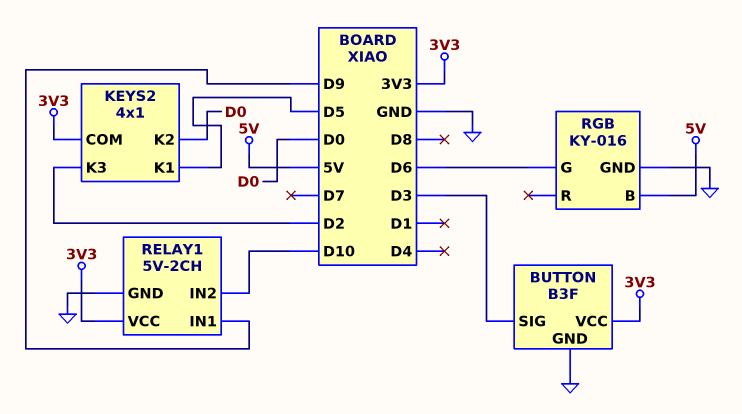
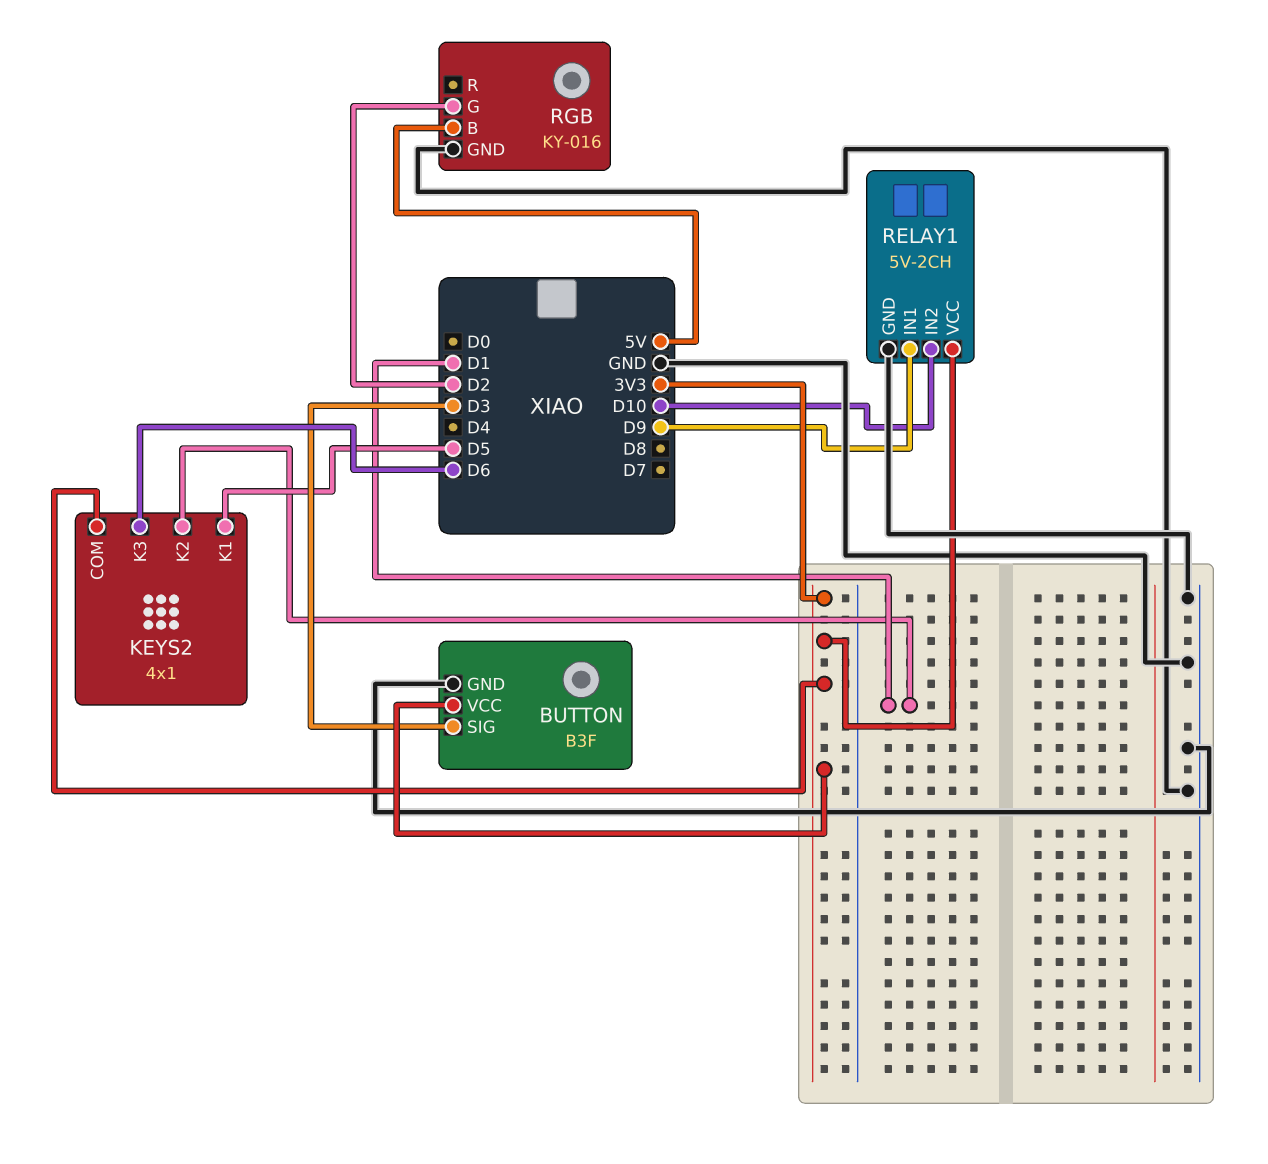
KEYS2 pin K2: D0 -> D1
KEYS2 pin K3: D2 -> D6
RGB pin G: D6 -> D2

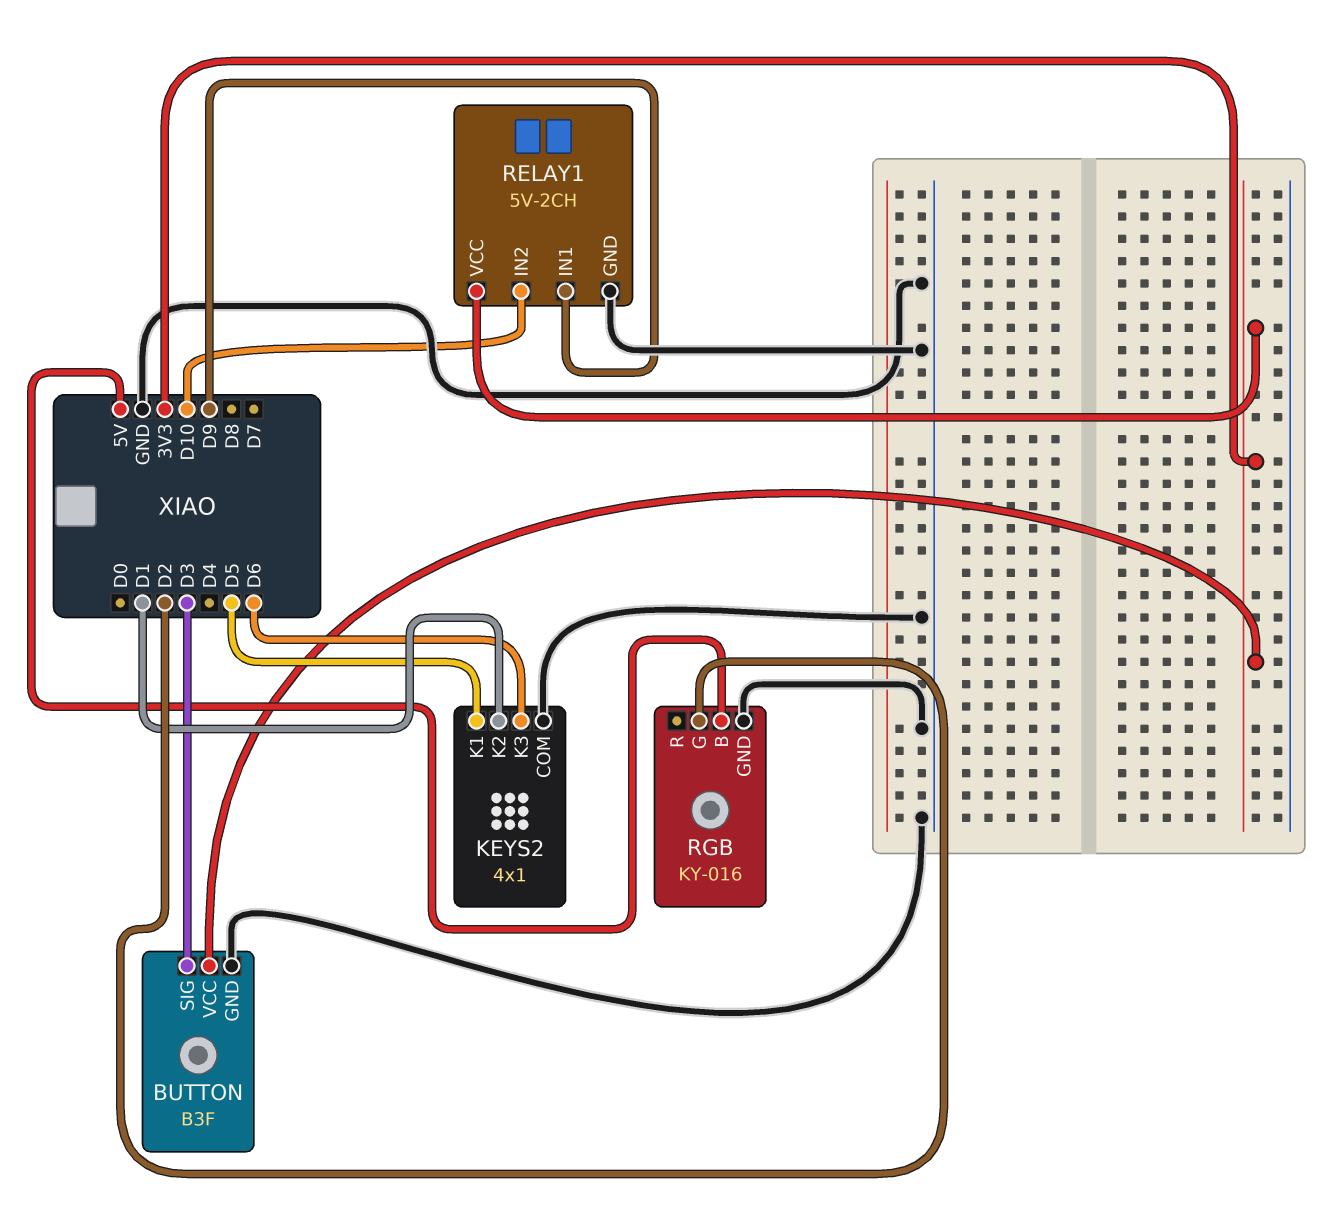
KEYS2 pin COM: 3V3 -> GND

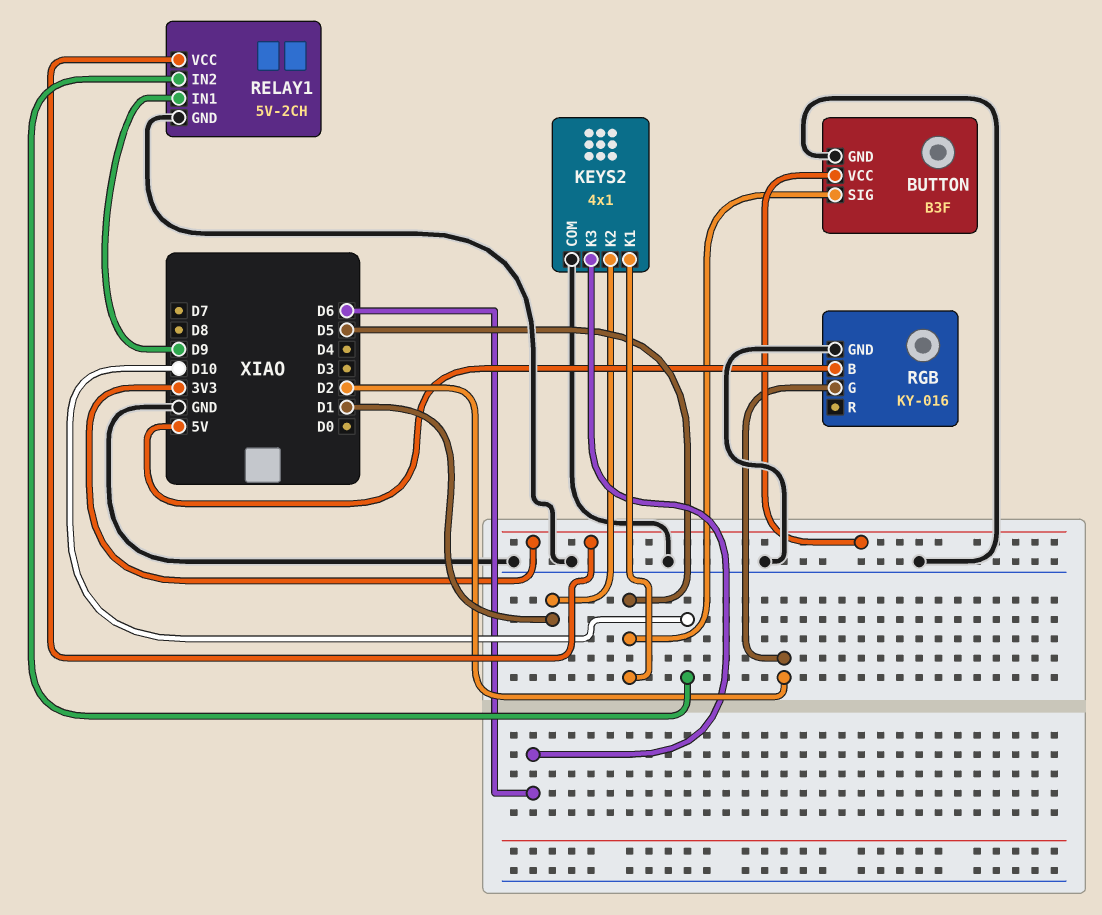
BUTTON pin SIG: D3 -> D5

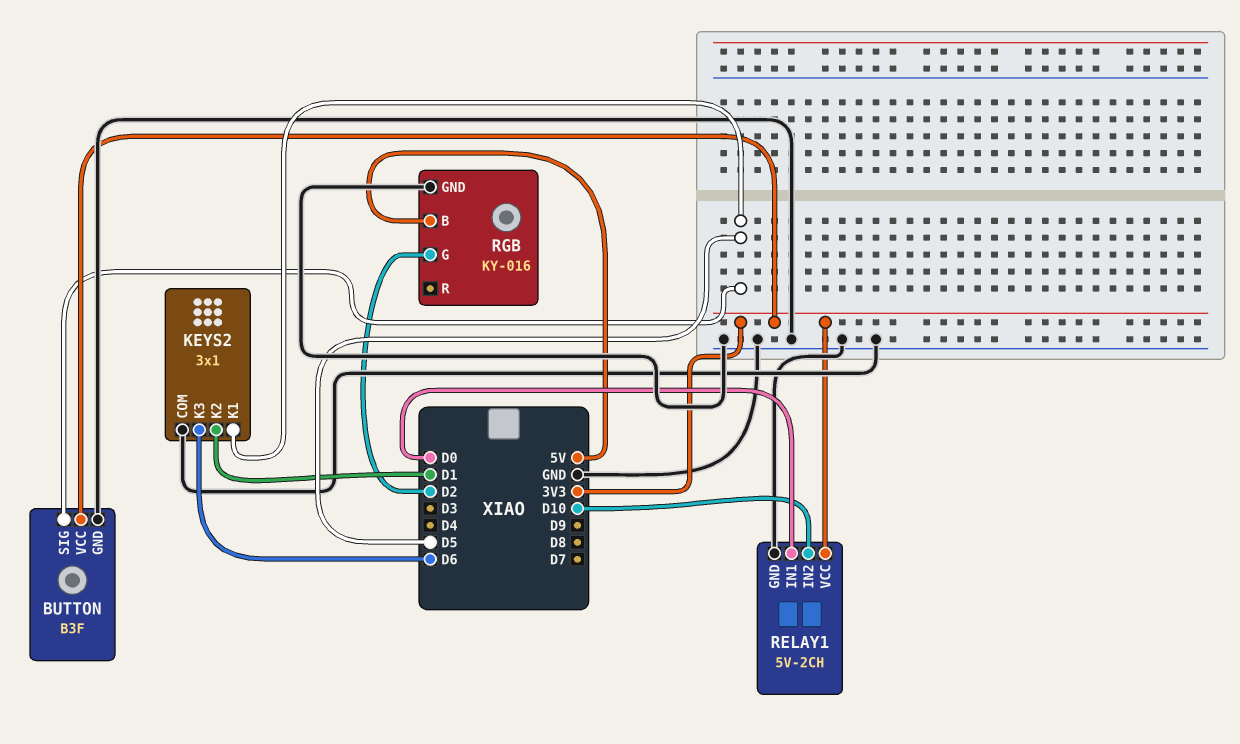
KEYS2: 4x1 -> 3x1
RELAY1 pin IN1: D9 -> D0

